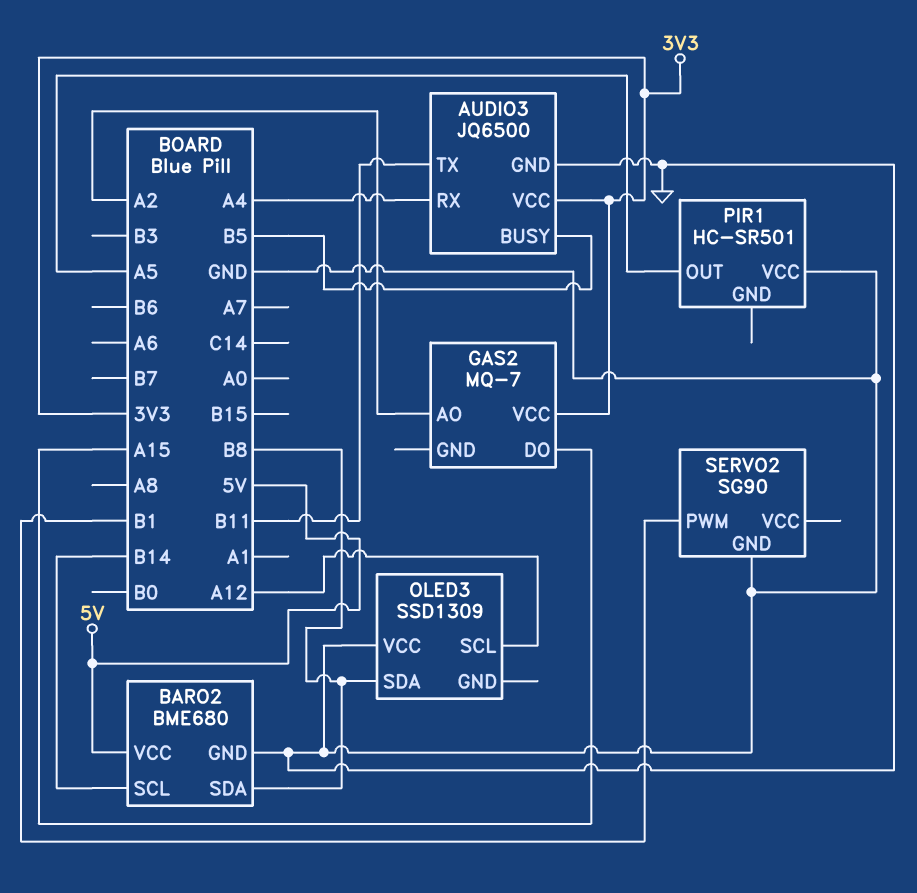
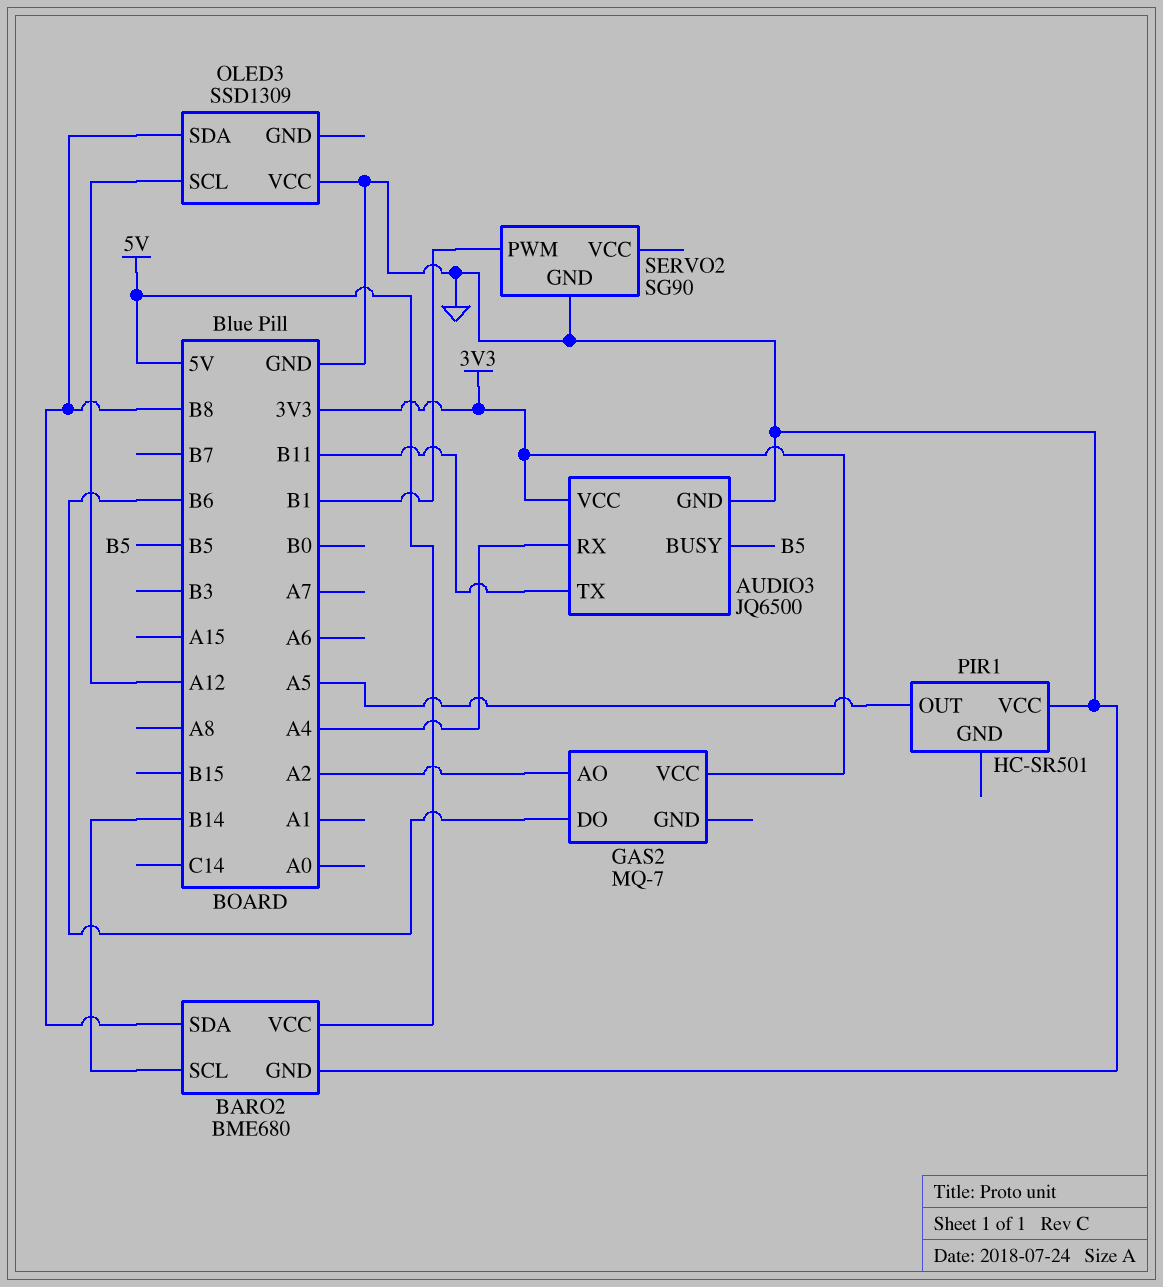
GAS2 pin DO: A15 -> B6

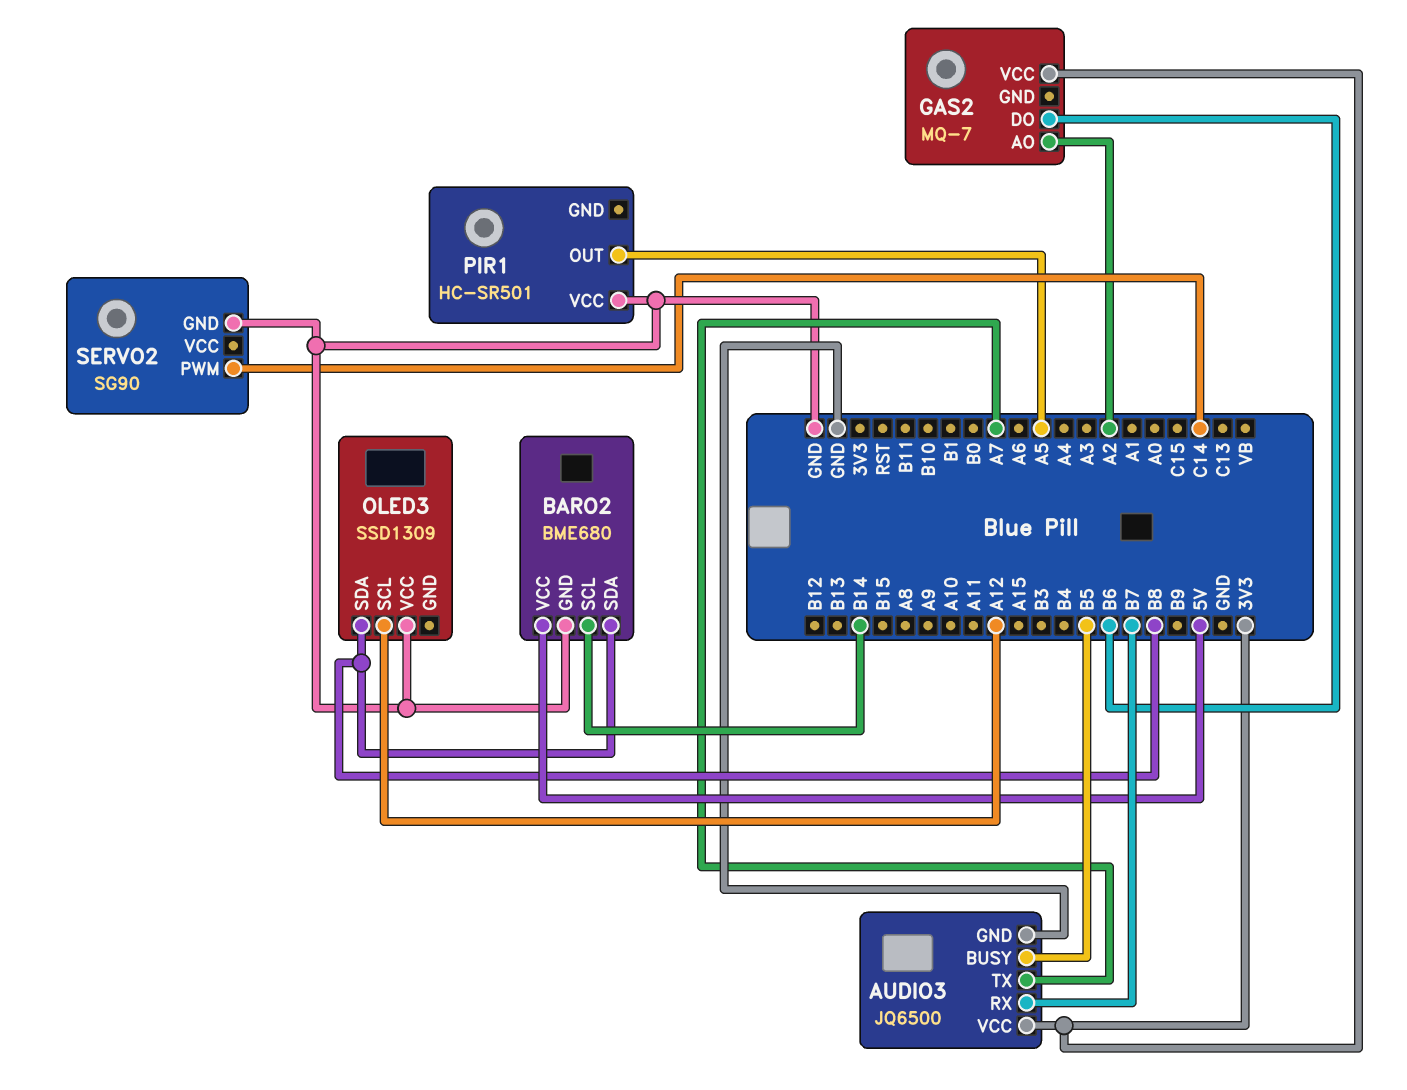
AUDIO3 pin RX: A4 -> B7
AUDIO3 pin TX: B11 -> A7
SERVO2 pin PWM: B1 -> C14

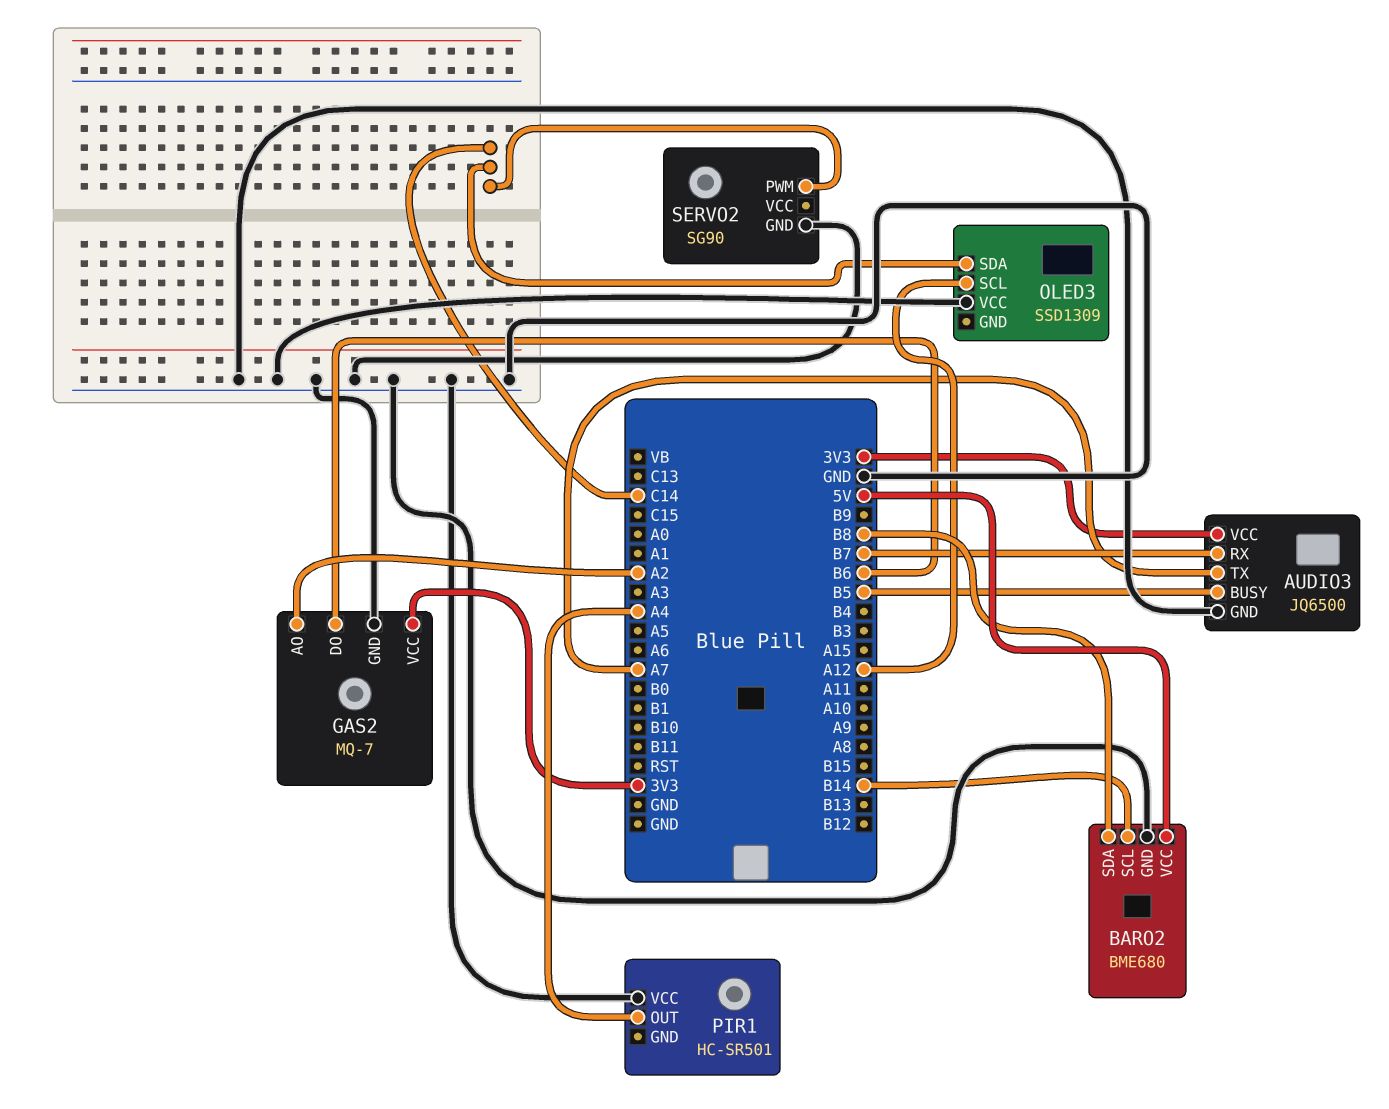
GAS2 pin GND: none -> GND
OLED3 pin SDA: B8 -> C14
PIR1 pin OUT: A5 -> A4

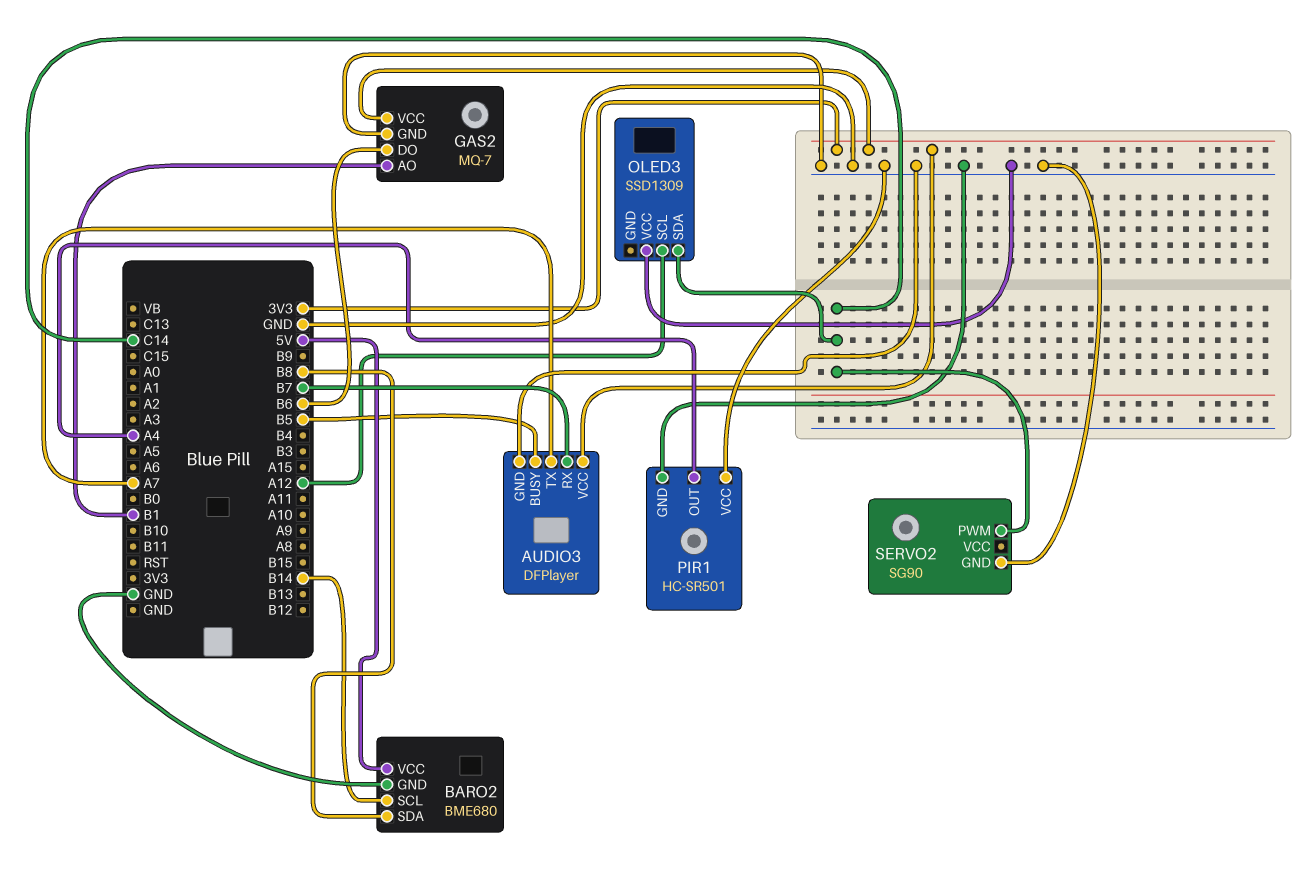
AUDIO3: JQ6500 -> DFPlayer
GAS2 pin AO: A2 -> B1
PIR1 pin GND: none -> GND

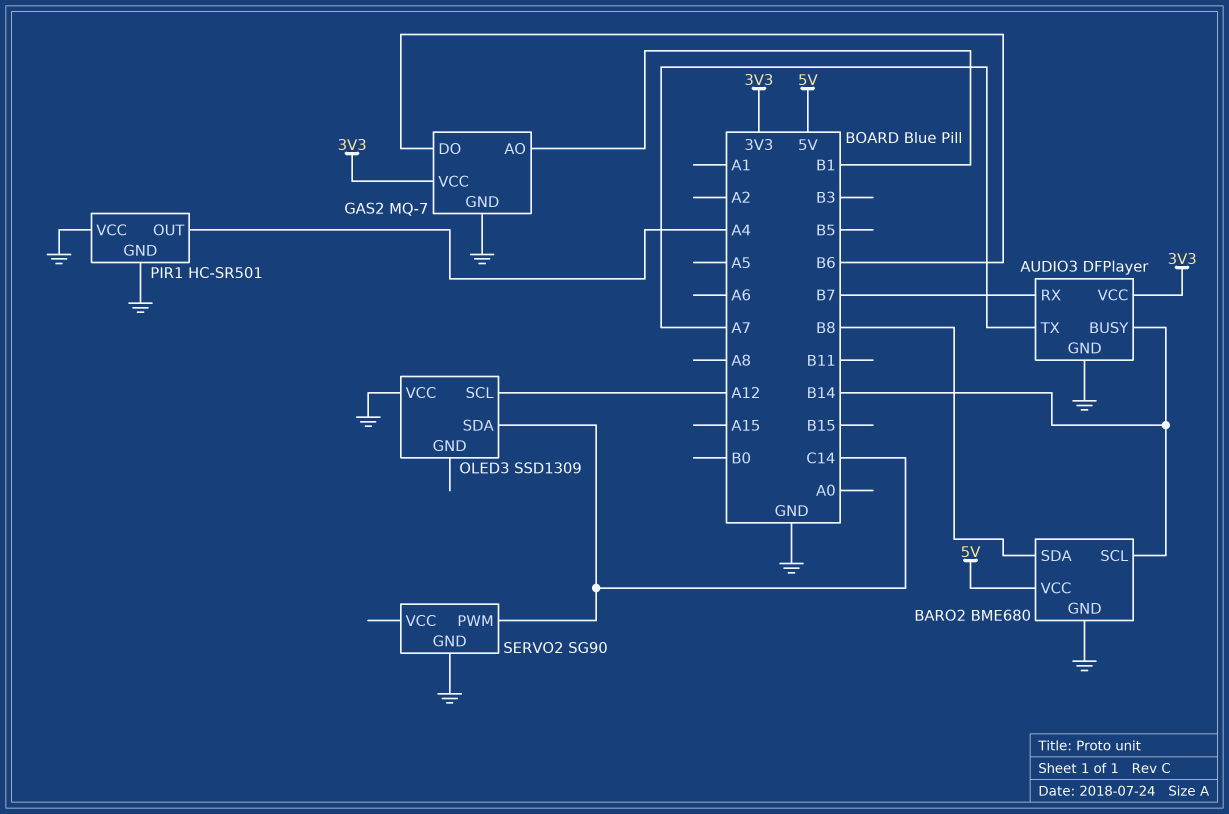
AUDIO3 pin BUSY: B5 -> B14

